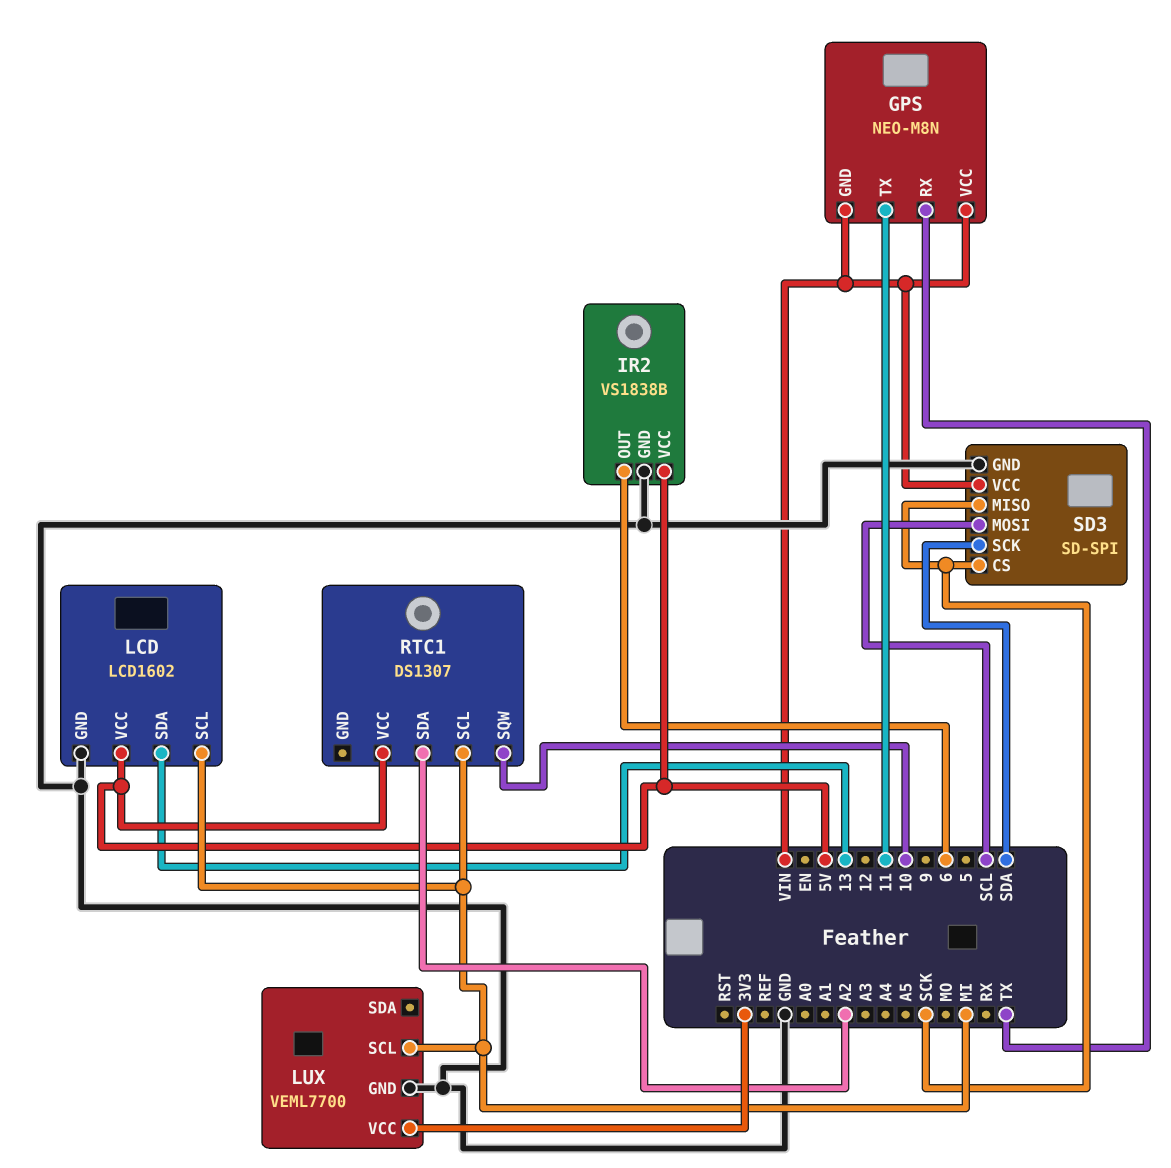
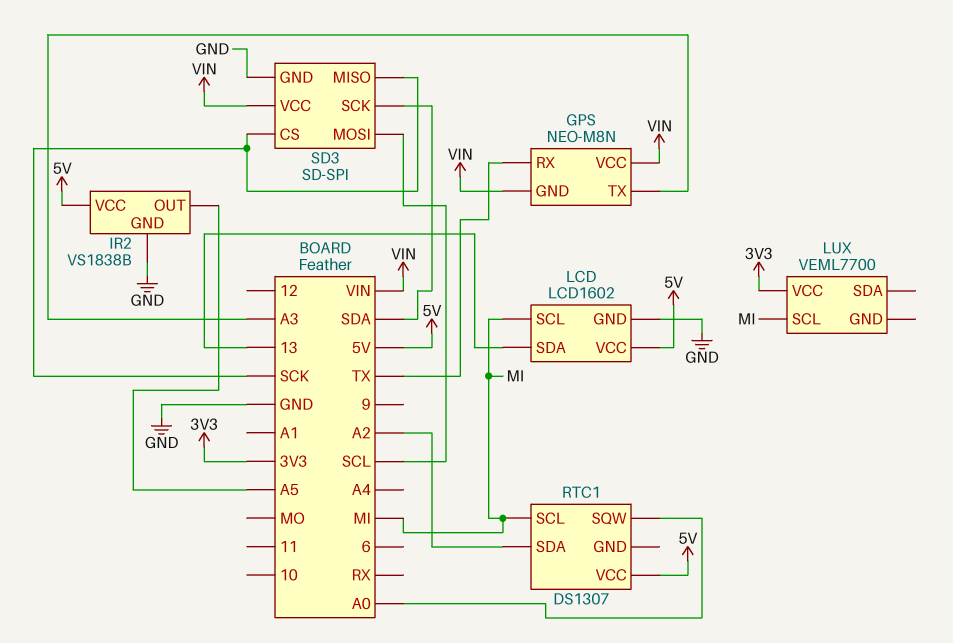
GPS pin TX: 11 -> A3
IR2 pin OUT: 6 -> A5
LUX pin GND: GND -> none
RTC1 pin SQW: 10 -> A0

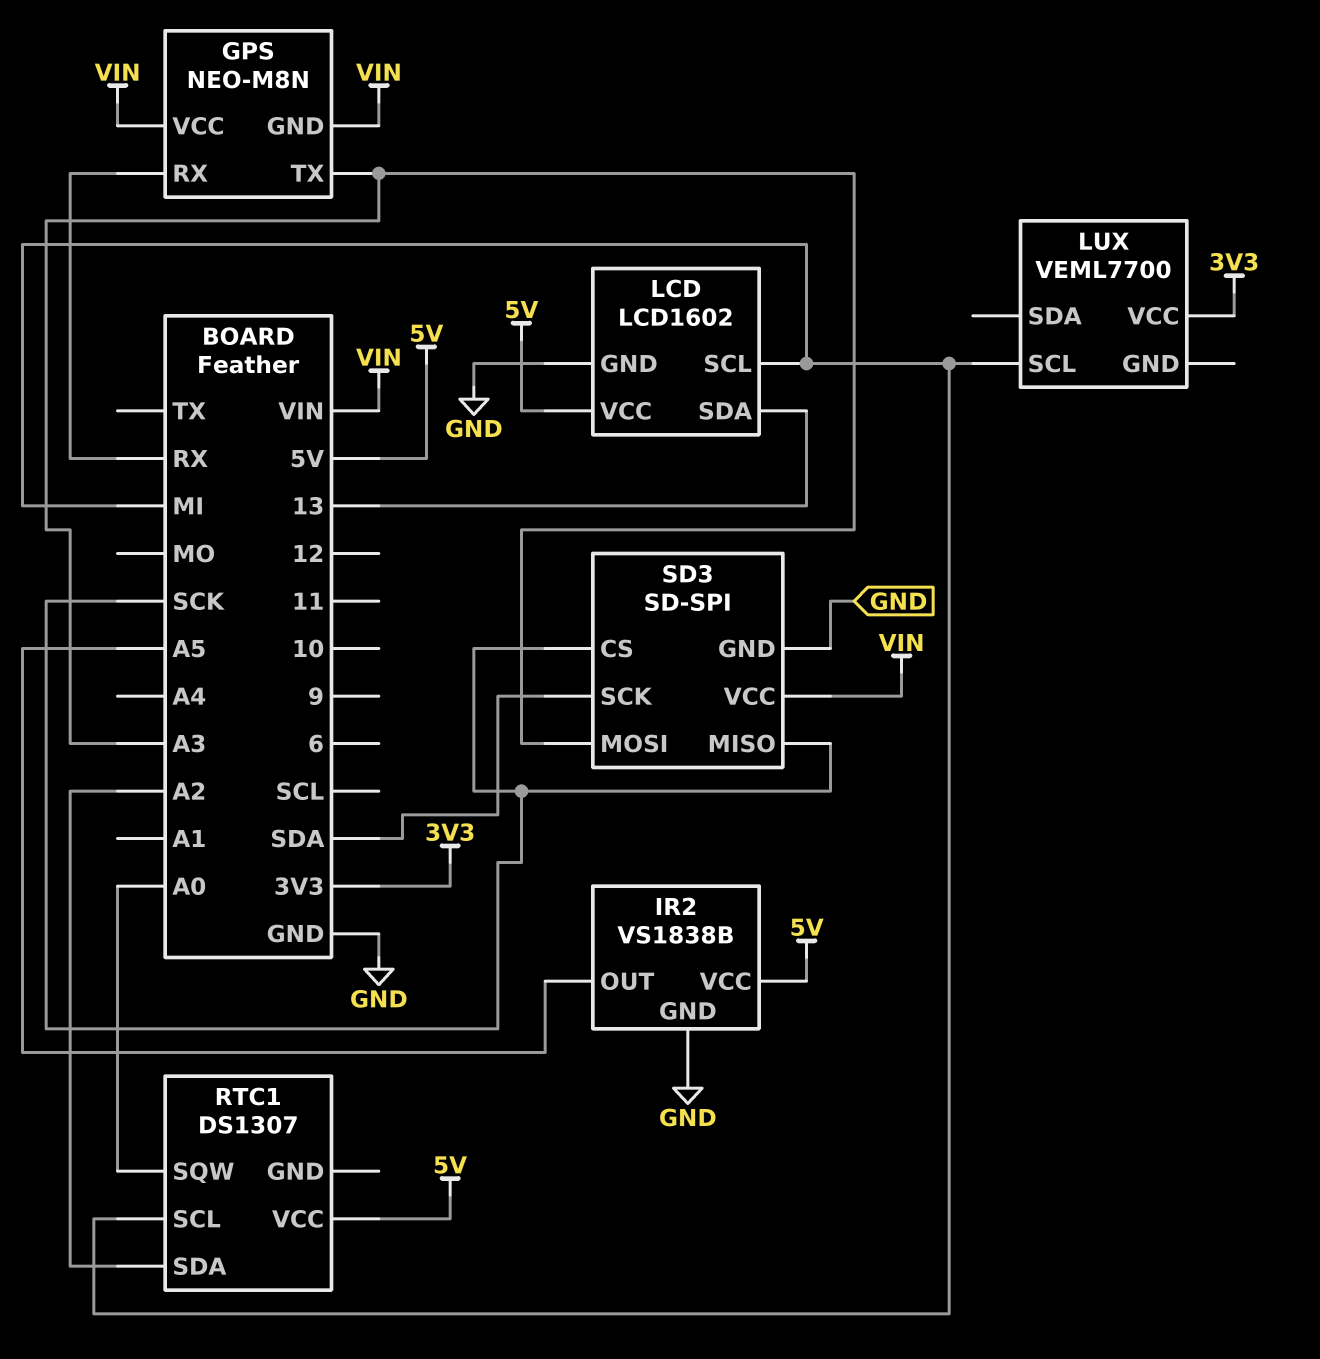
GPS pin RX: TX -> RX
SD3 pin MOSI: SCL -> A3

